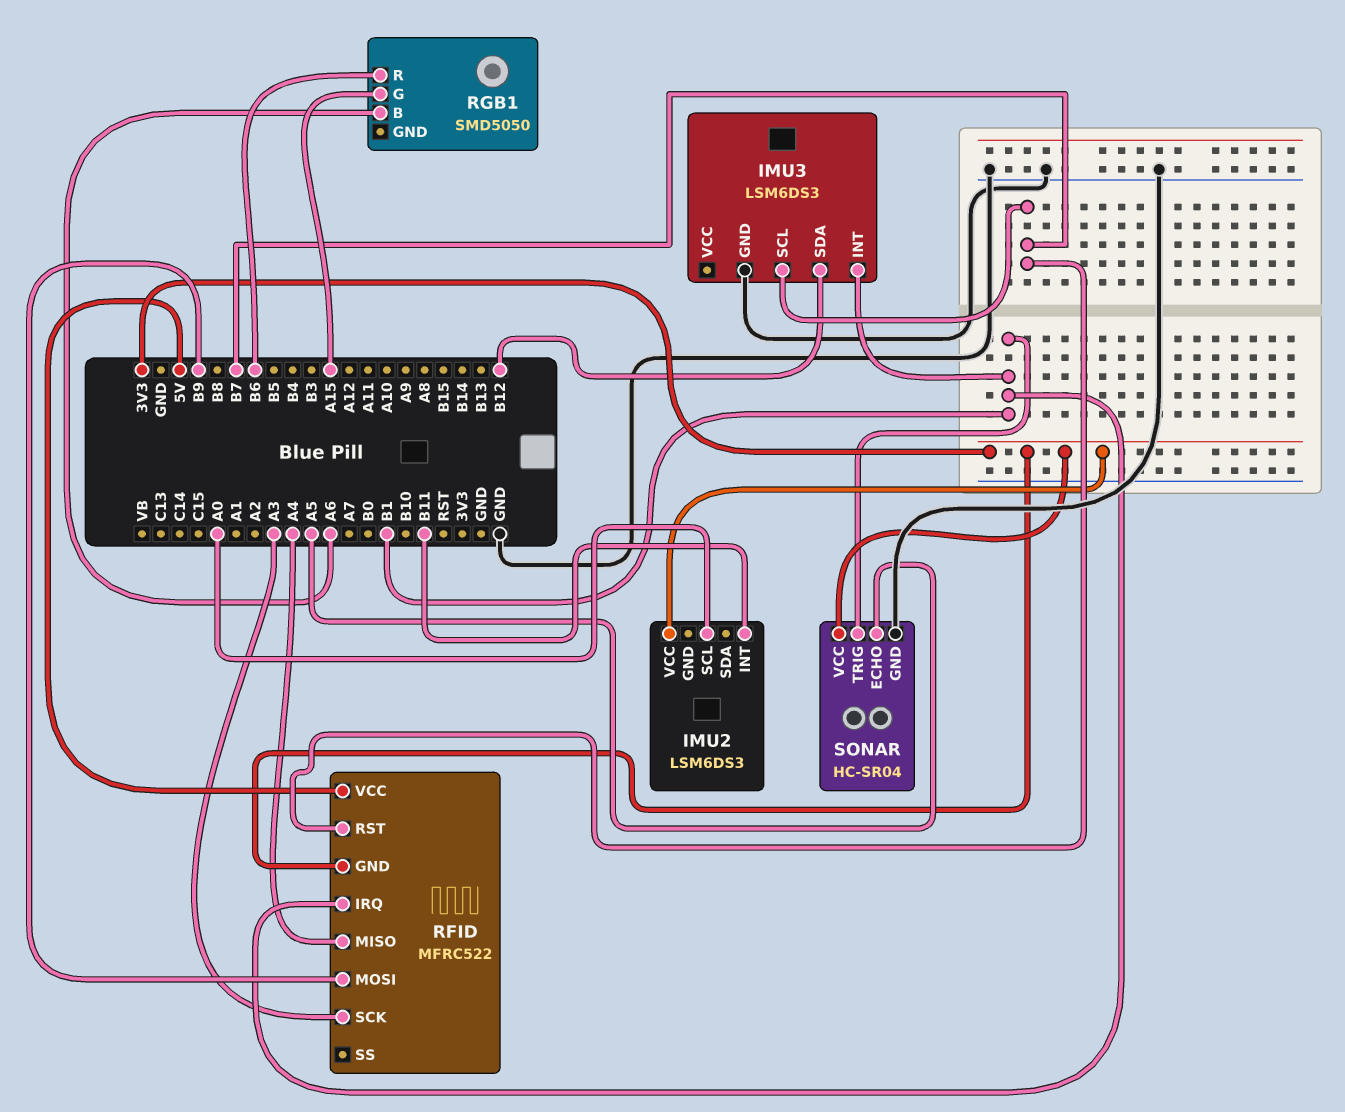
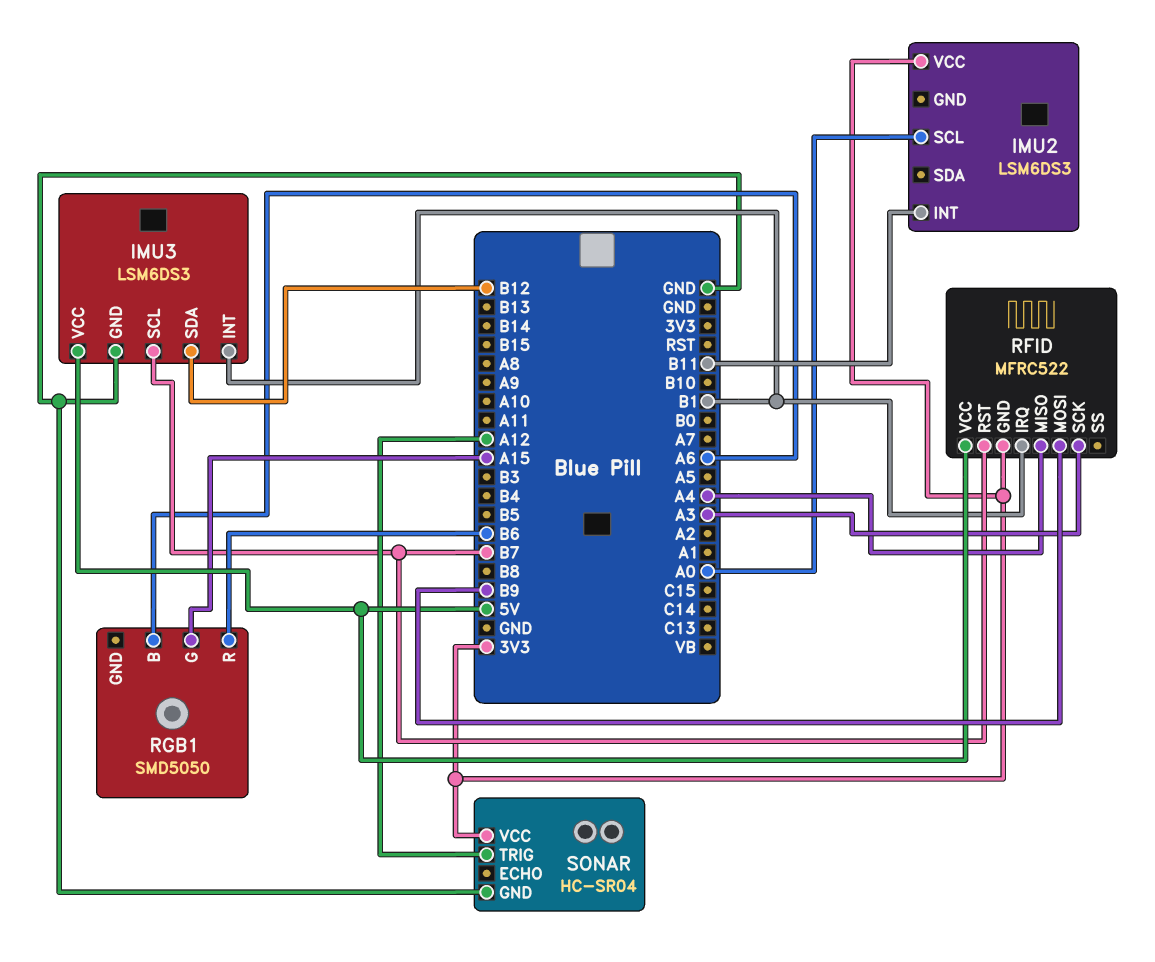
IMU3 pin VCC: none -> 5V
SONAR pin ECHO: A5 -> none
SONAR pin TRIG: B1 -> A12

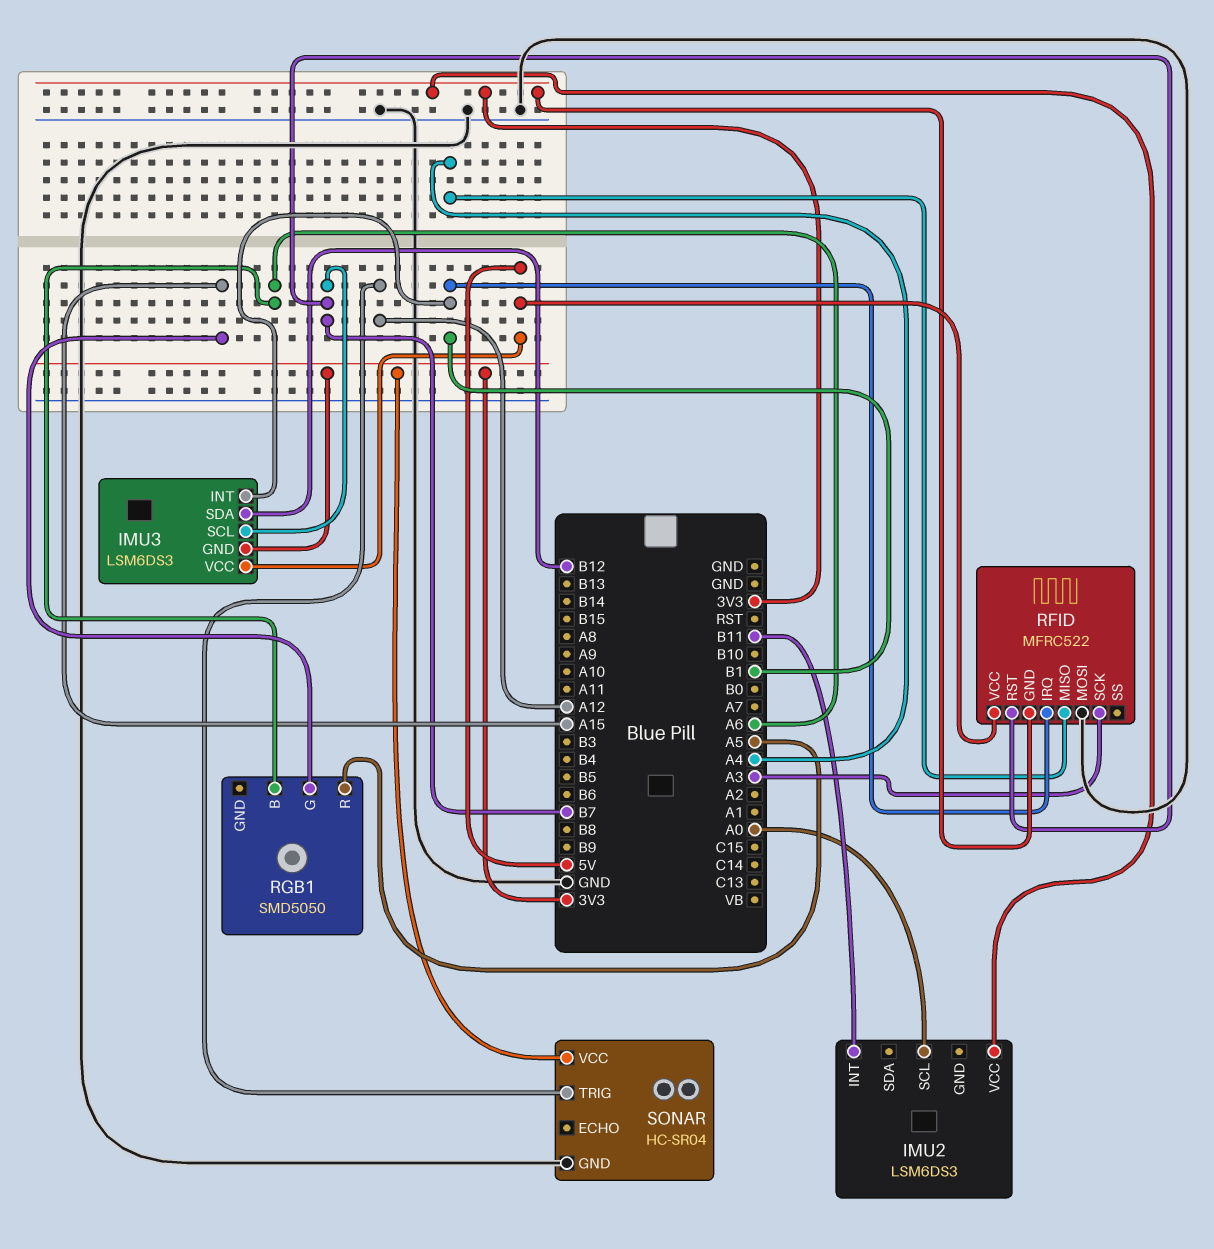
IMU3 pin GND: GND -> 3V3
RFID pin MOSI: B9 -> GND
RGB1 pin R: B6 -> A5

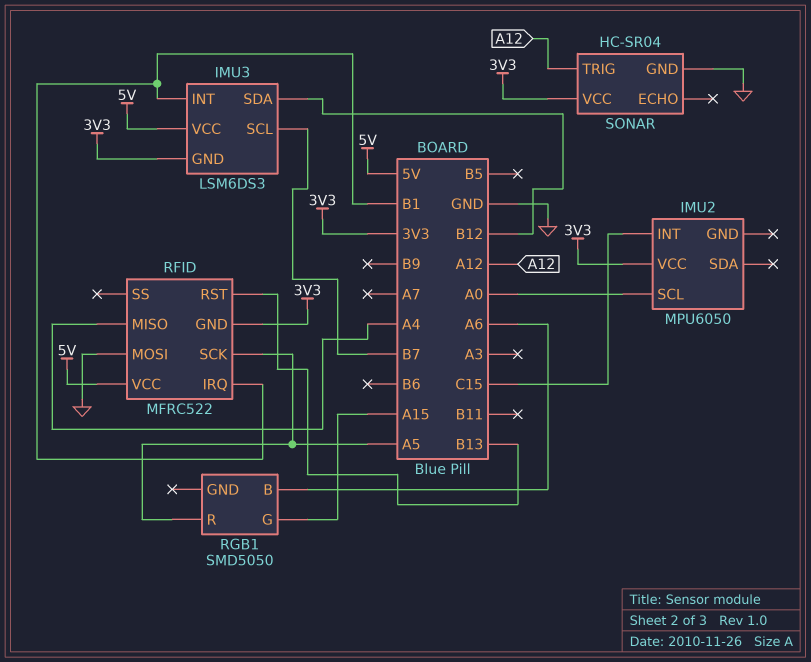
IMU2: LSM6DS3 -> MPU6050
IMU2 pin INT: B11 -> C15
RFID pin RST: B7 -> B13
RFID pin SCK: A3 -> A5

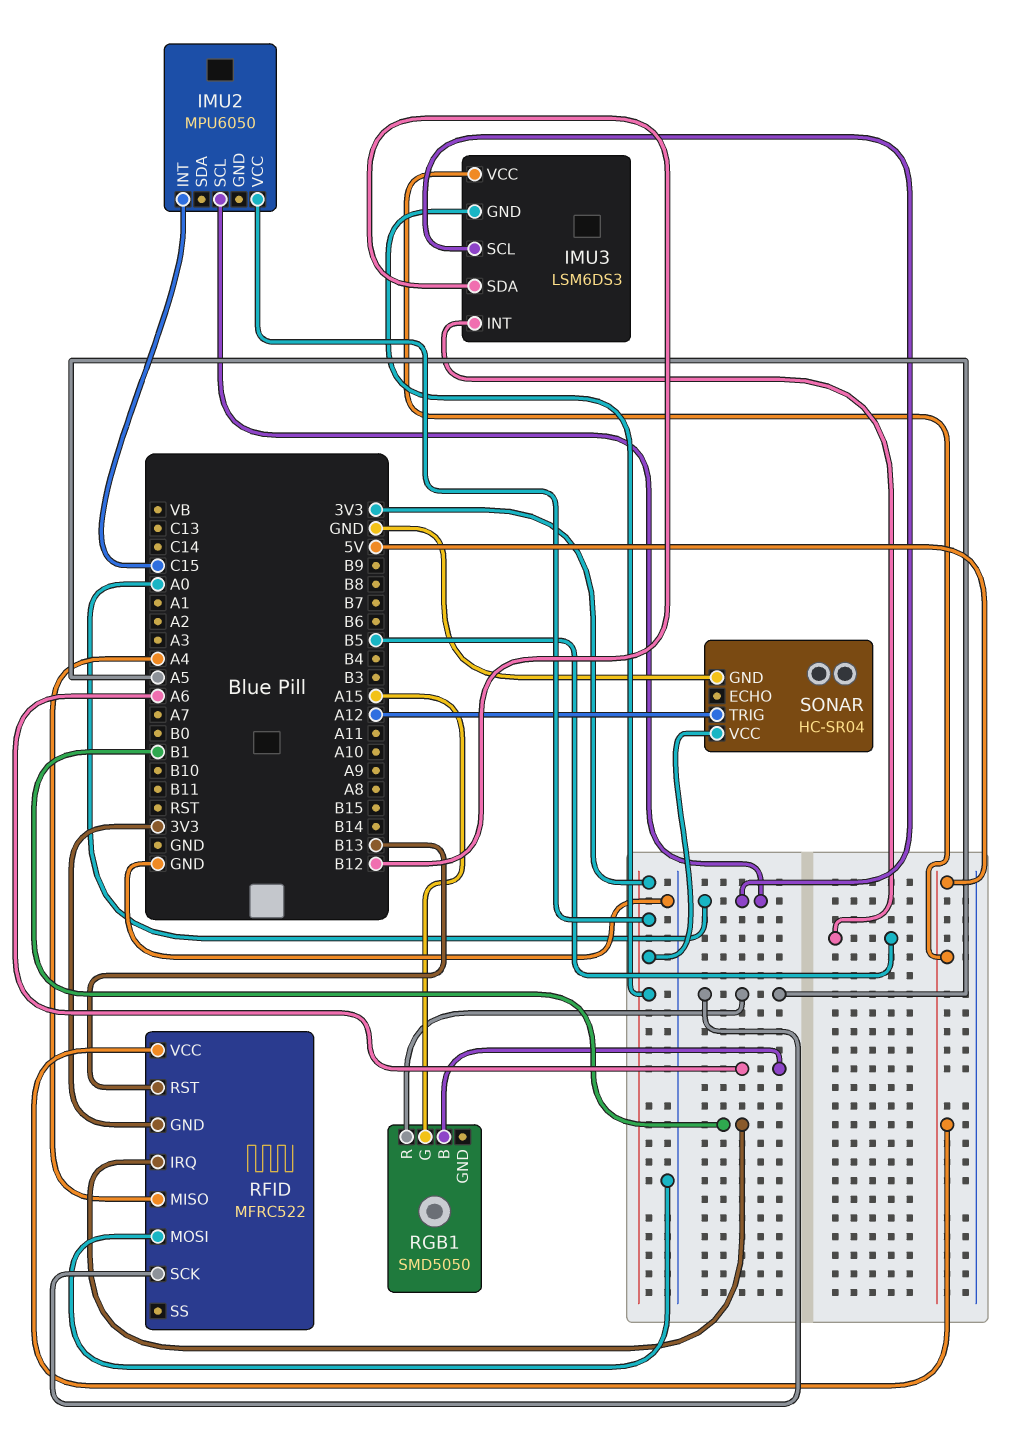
IMU3 pin INT: B1 -> B5
IMU3 pin SCL: B7 -> A0

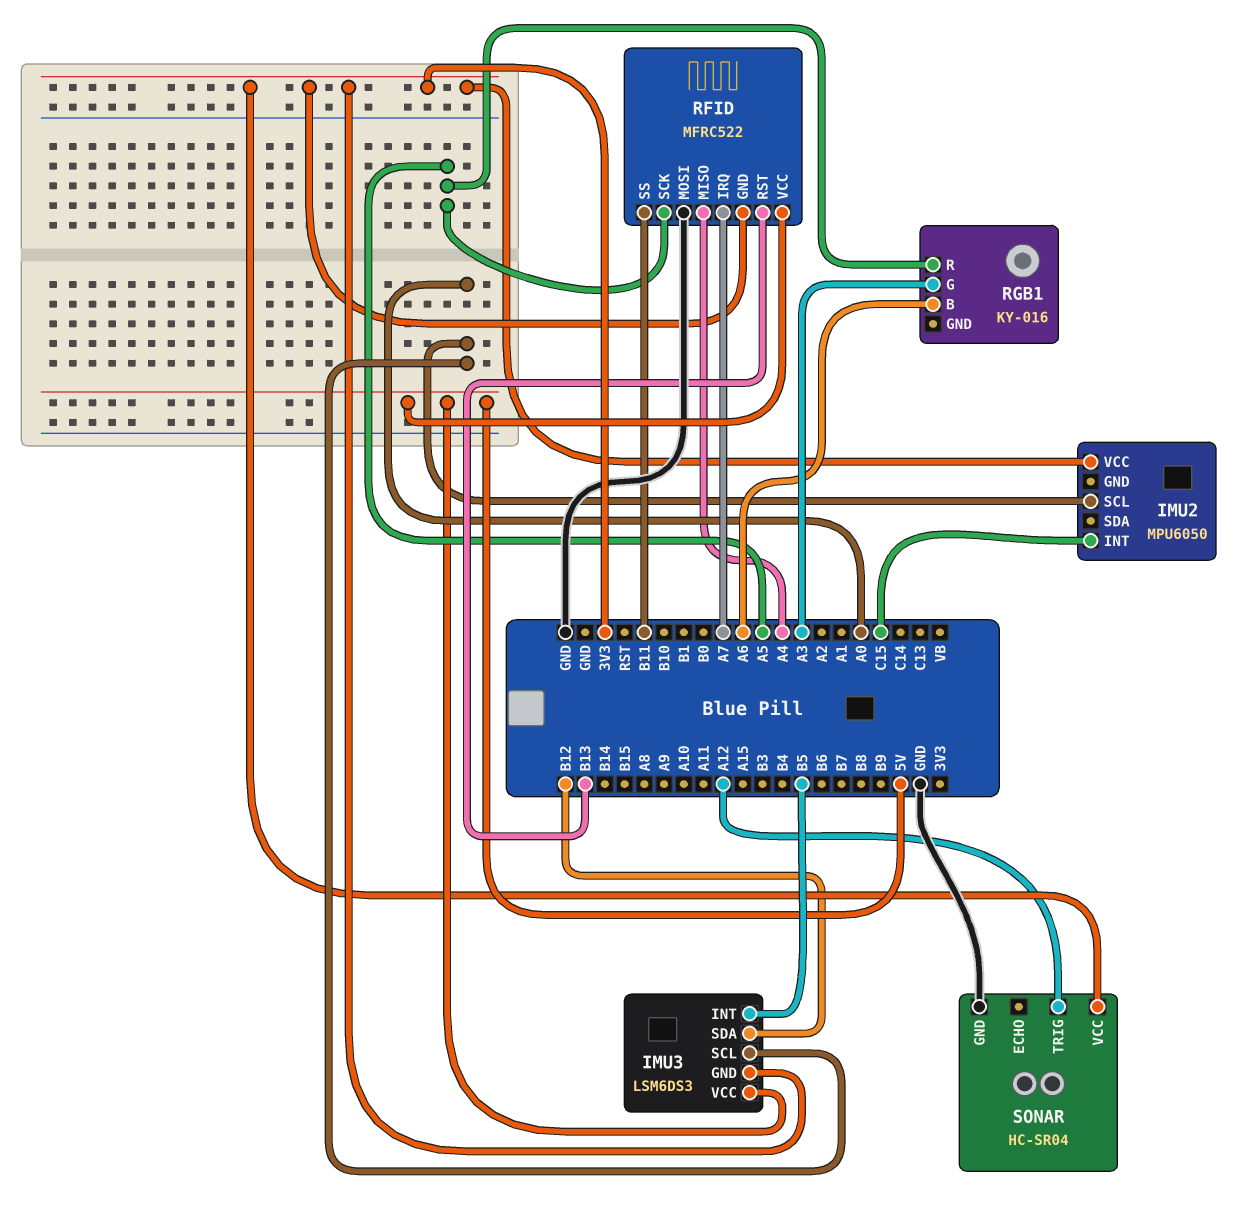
RFID pin IRQ: B1 -> A7
RFID pin SS: none -> B11
RGB1: SMD5050 -> KY-016
RGB1 pin G: A15 -> A3

